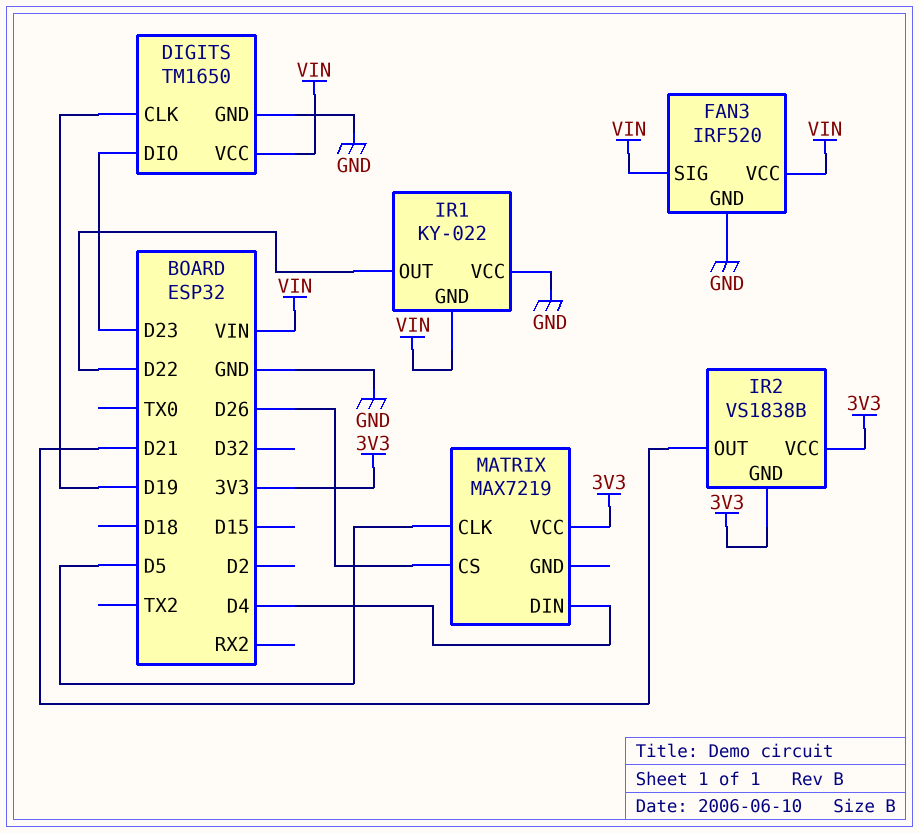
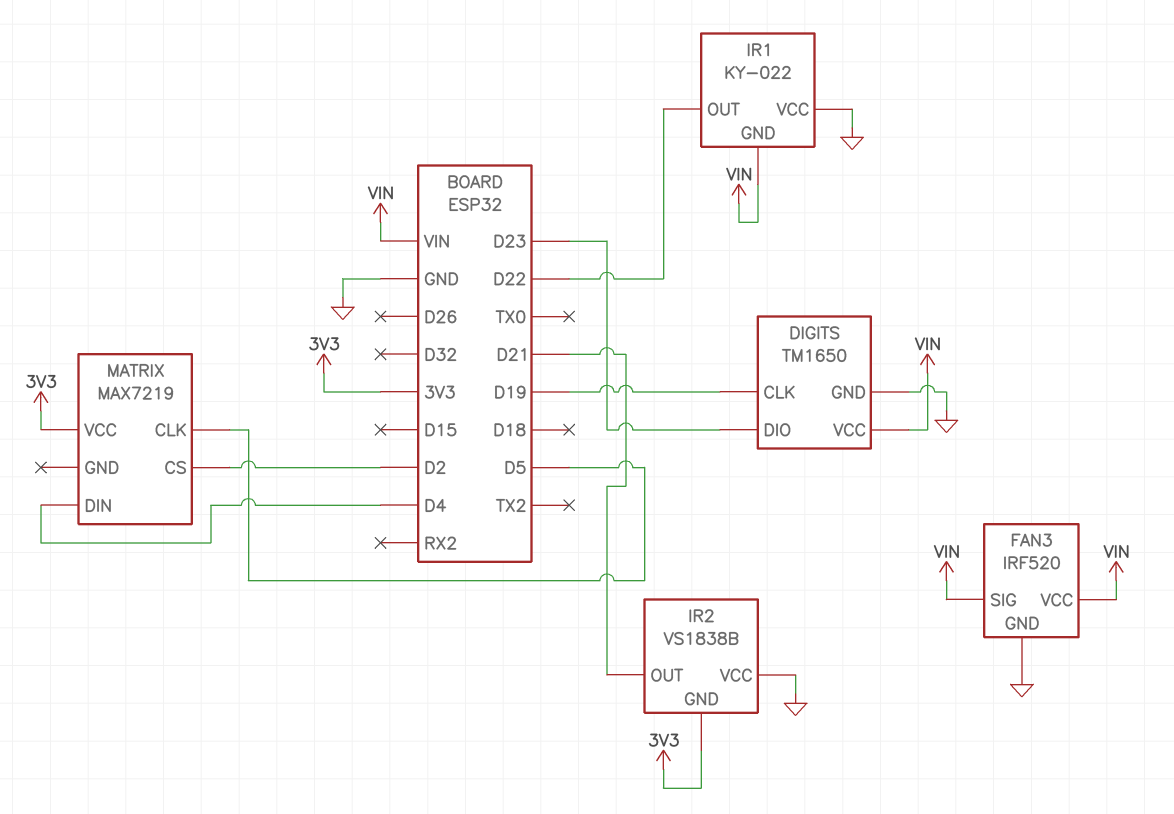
IR2 pin VCC: 3V3 -> GND
MATRIX pin CS: D26 -> D2

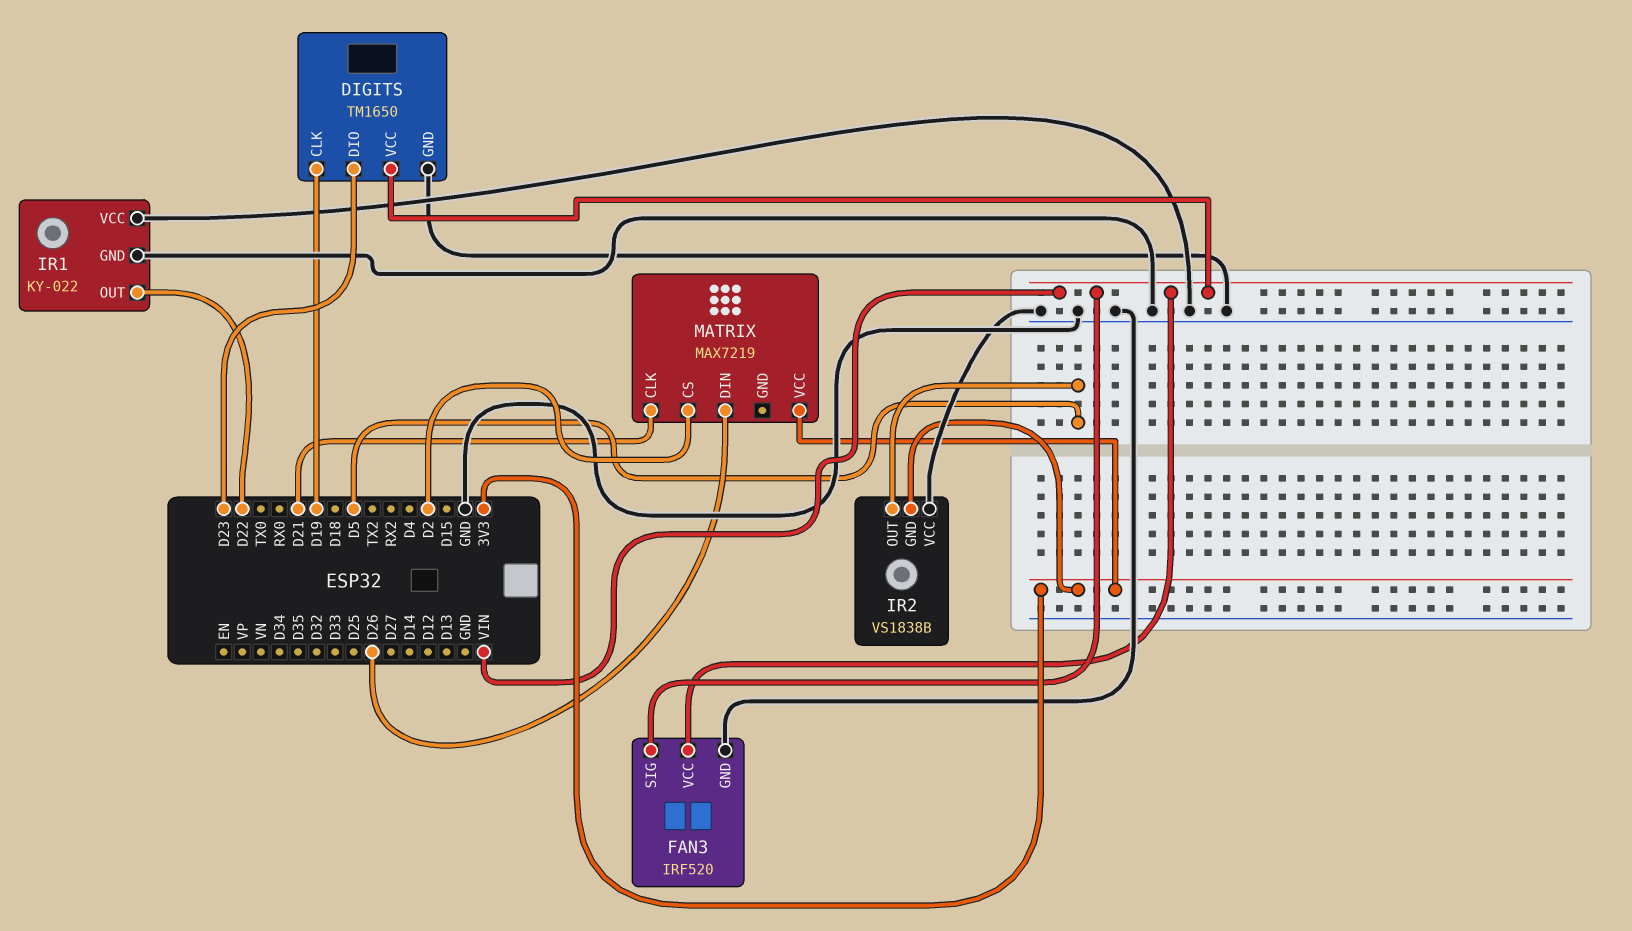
IR1 pin GND: VIN -> GND
IR2 pin OUT: D21 -> D5
MATRIX pin CLK: D5 -> D21
MATRIX pin DIN: D4 -> D26

